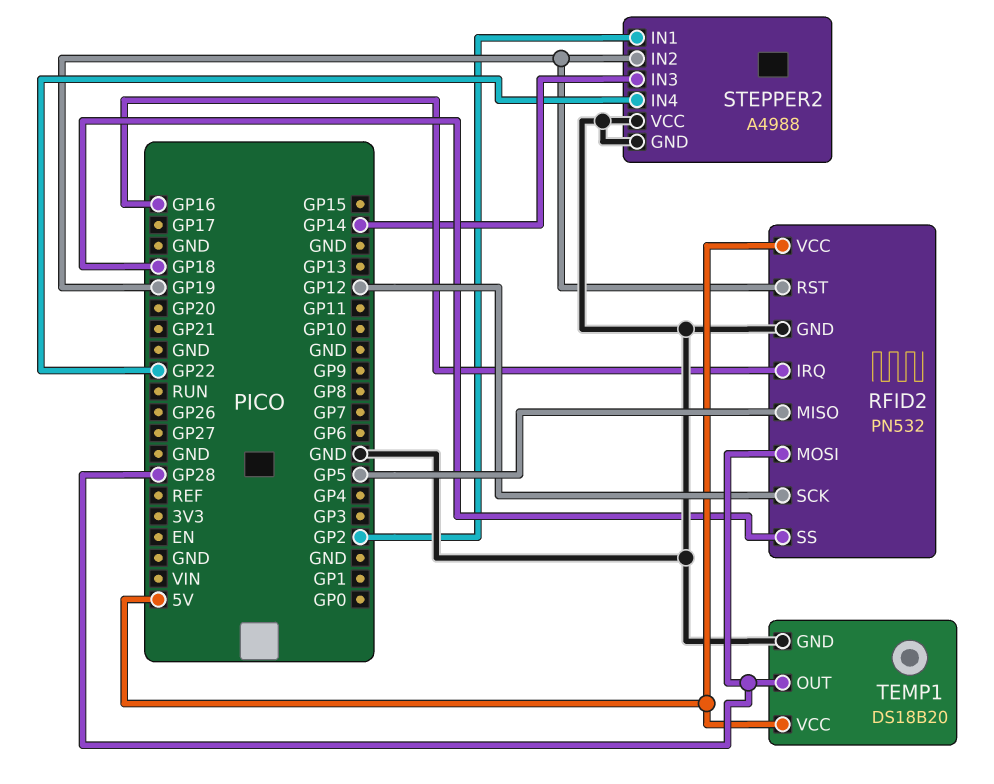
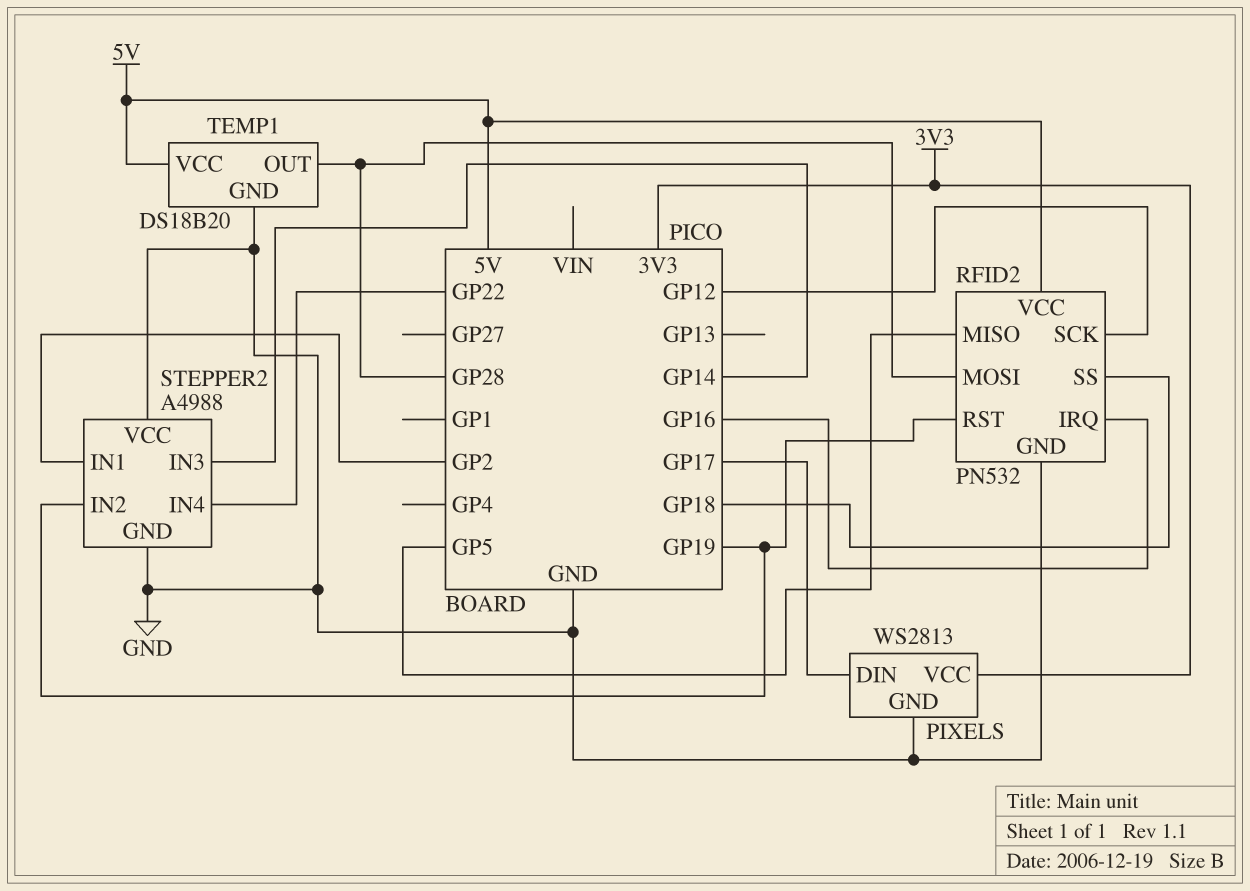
PIXELS: none -> WS2813
PIXELS pin DIN: none -> GP17
PIXELS pin GND: none -> GND
PIXELS pin VCC: none -> 3V3

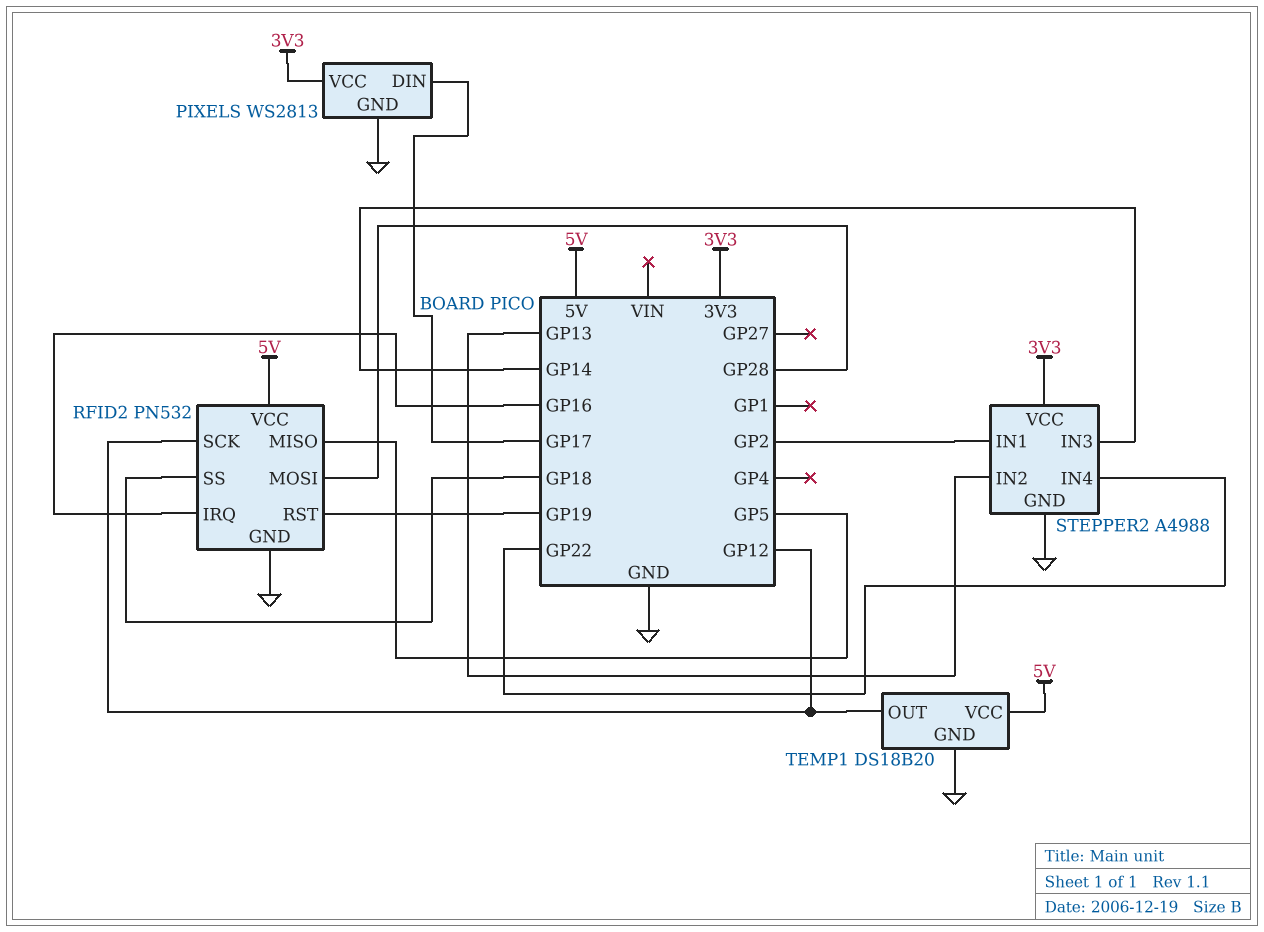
STEPPER2 pin IN2: GP19 -> GP13
STEPPER2 pin VCC: GND -> 3V3
TEMP1 pin OUT: GP28 -> GP12

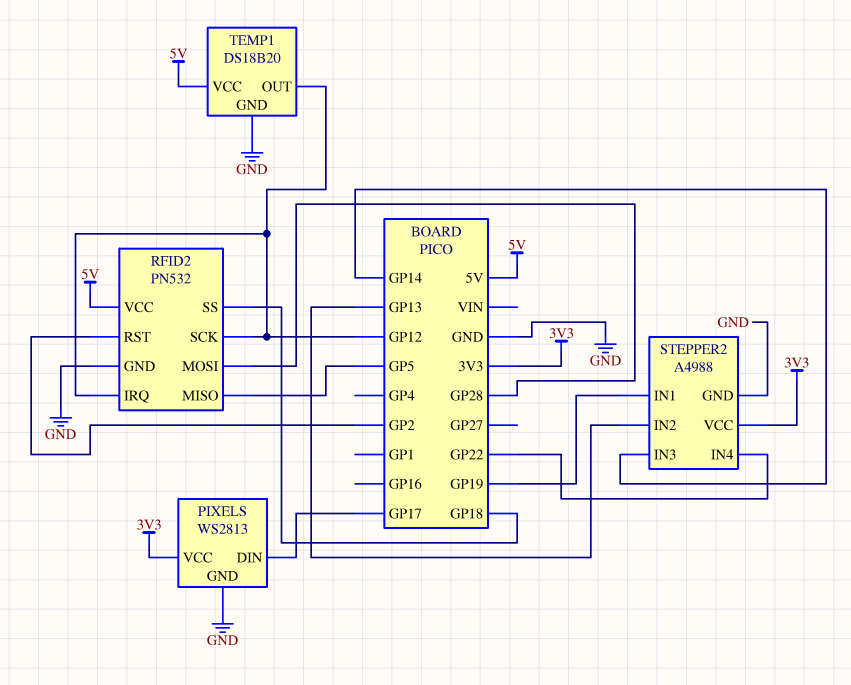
RFID2 pin IRQ: GP16 -> GP12
RFID2 pin RST: GP19 -> GP2
STEPPER2 pin IN1: GP2 -> GP19

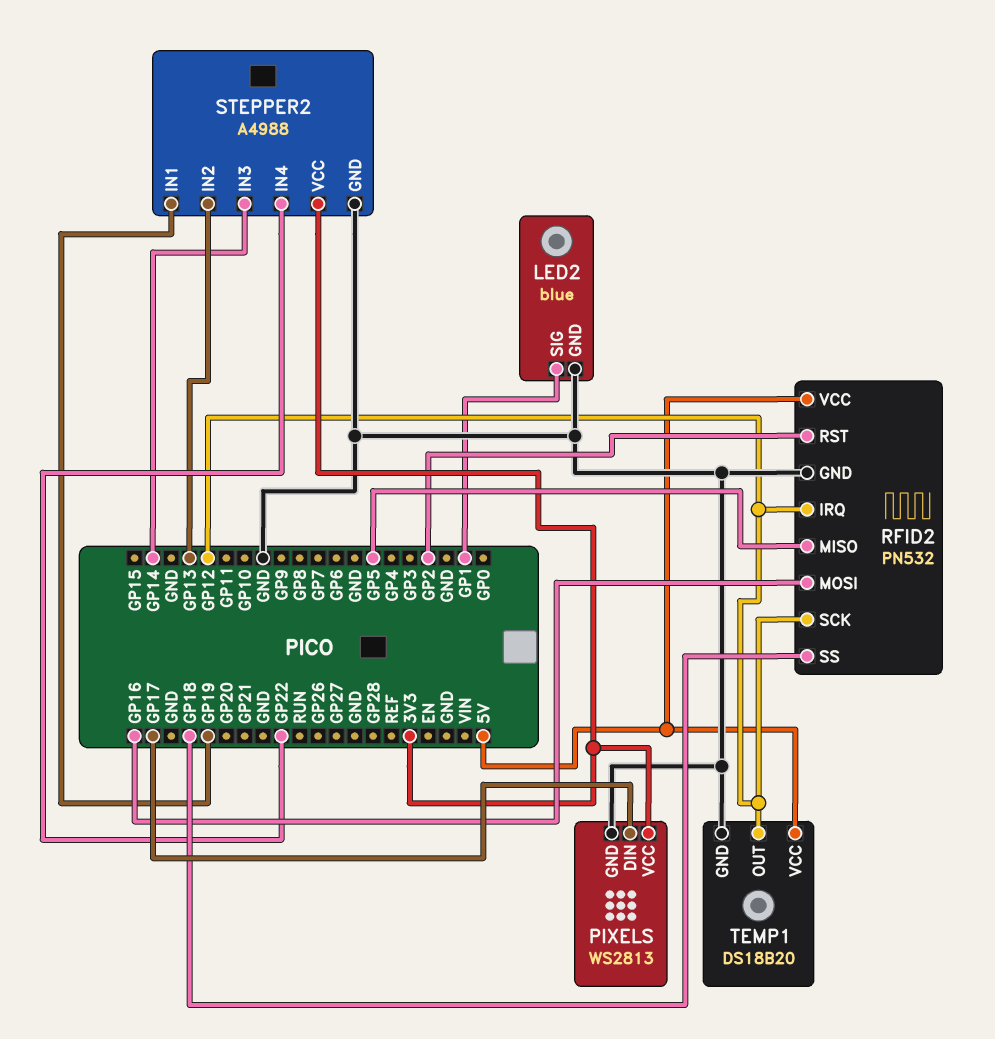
LED2: none -> blue
LED2 pin GND: none -> GND
LED2 pin SIG: none -> GP1
RFID2 pin MOSI: GP28 -> GP16

